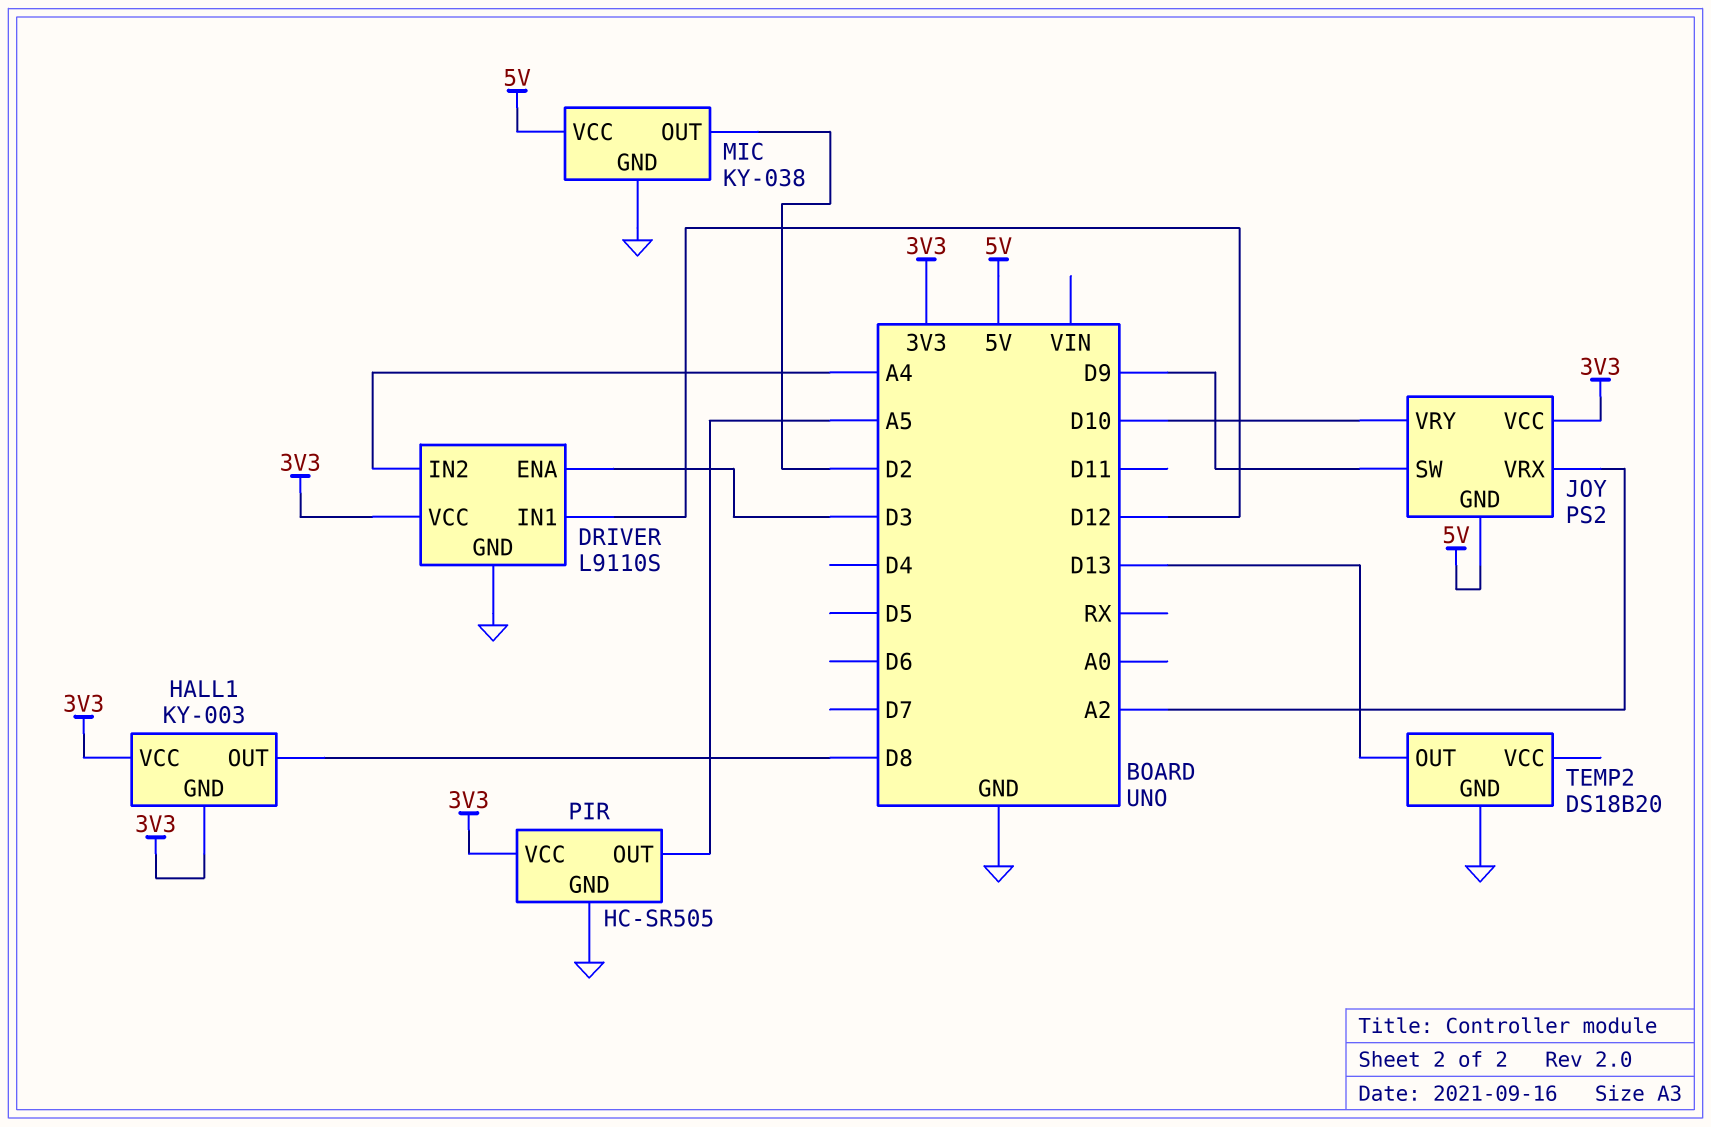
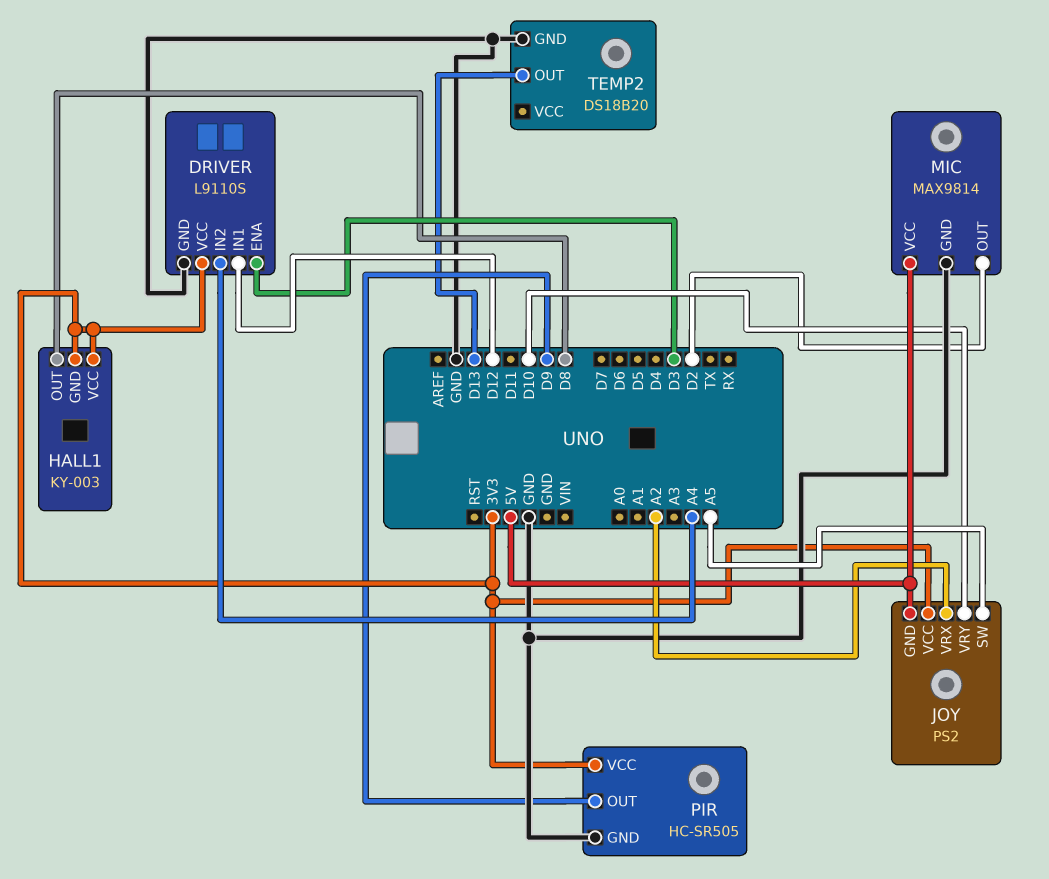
JOY pin SW: D9 -> A5
MIC: KY-038 -> MAX9814
PIR pin OUT: A5 -> D9

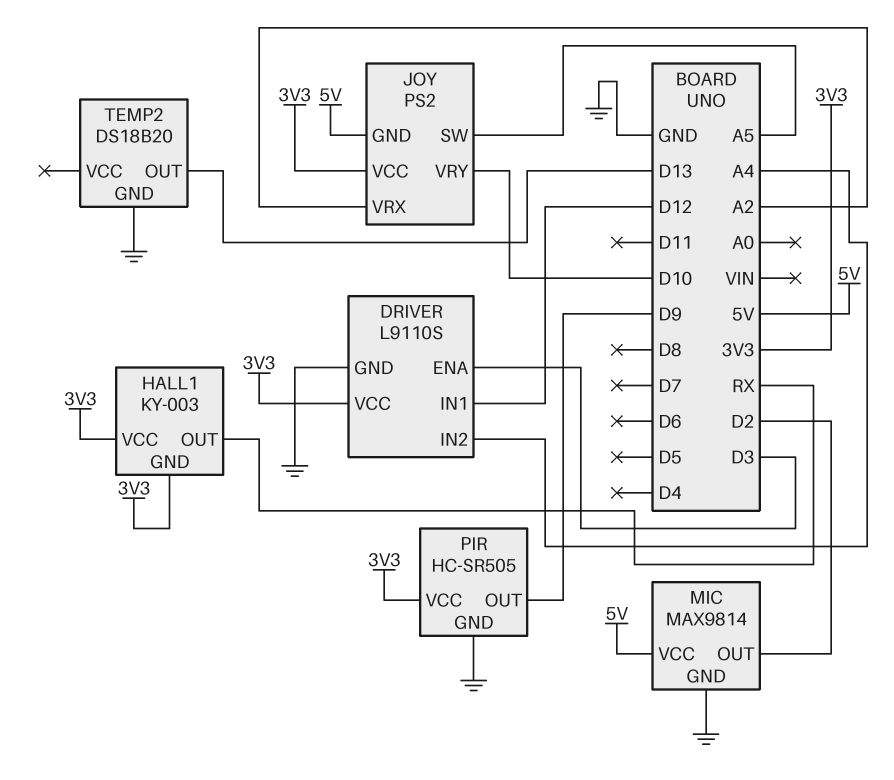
HALL1 pin OUT: D8 -> RX

